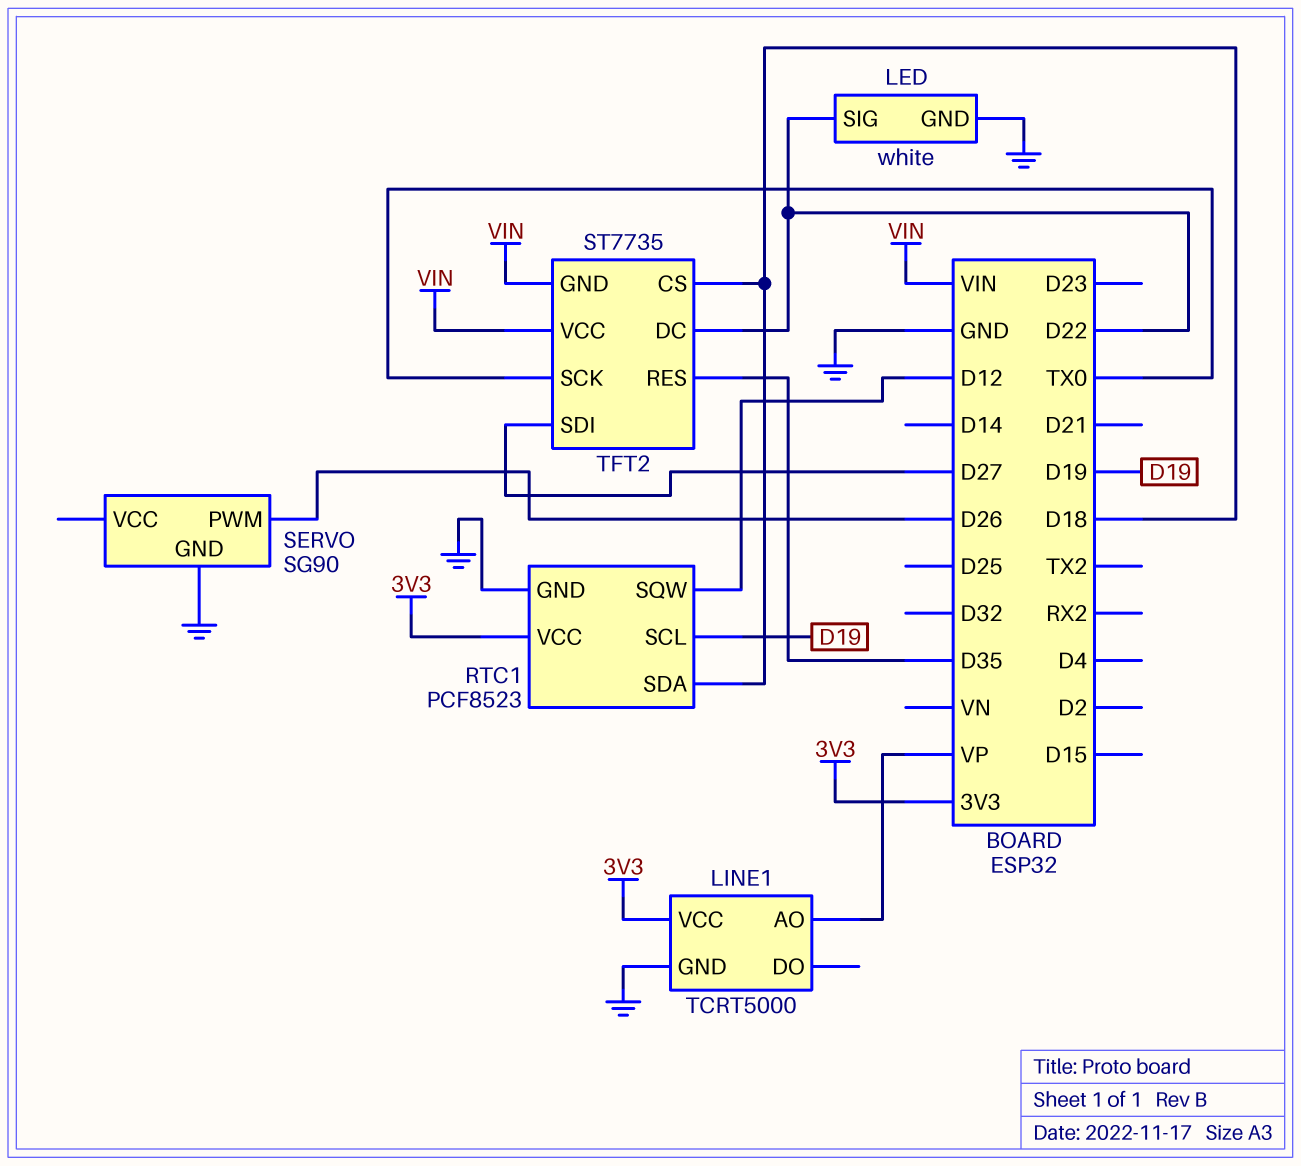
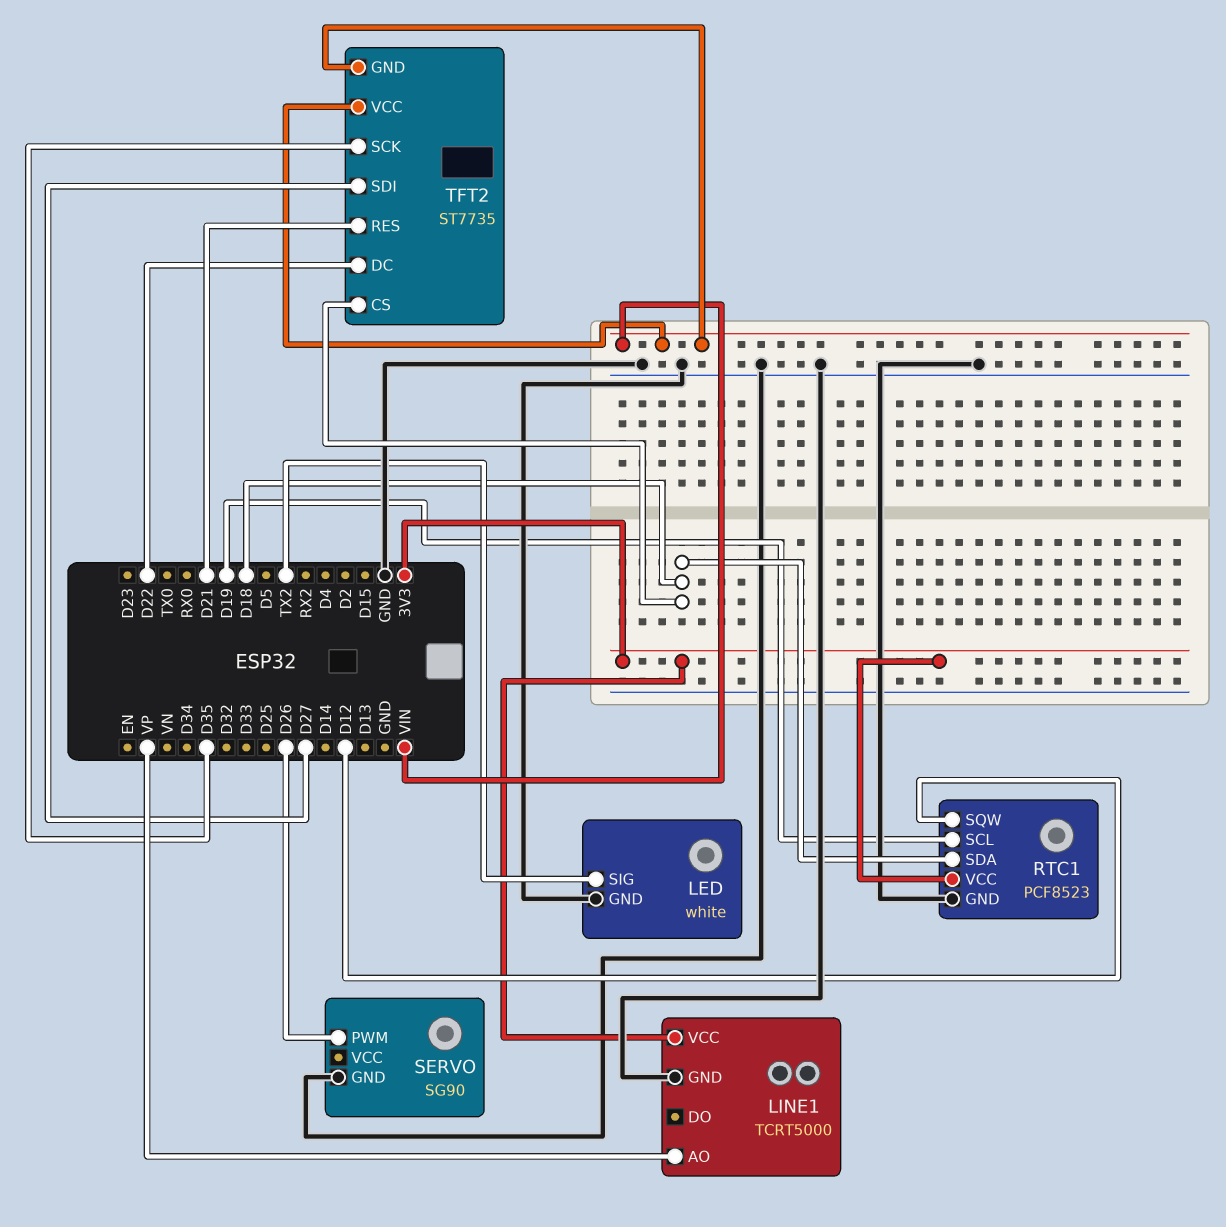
LED pin SIG: D22 -> TX2
TFT2 pin RES: D35 -> D21
TFT2 pin SCK: TX0 -> D35

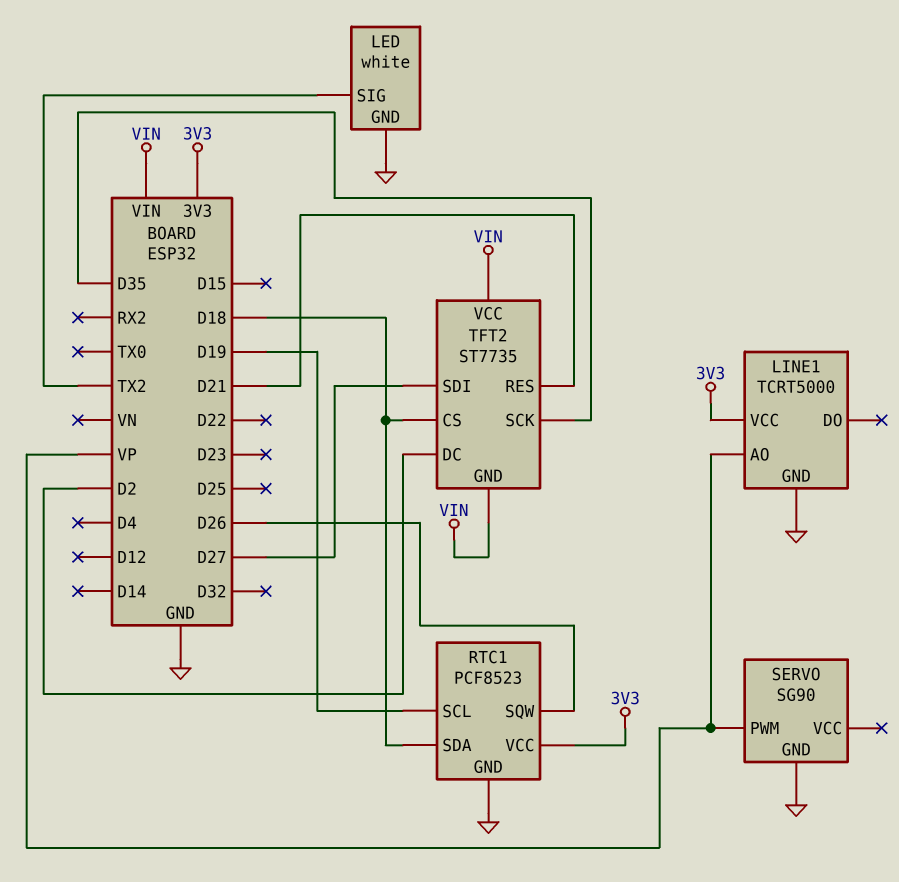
RTC1 pin SQW: D12 -> D26
SERVO pin PWM: D26 -> VP
TFT2 pin DC: D22 -> D2

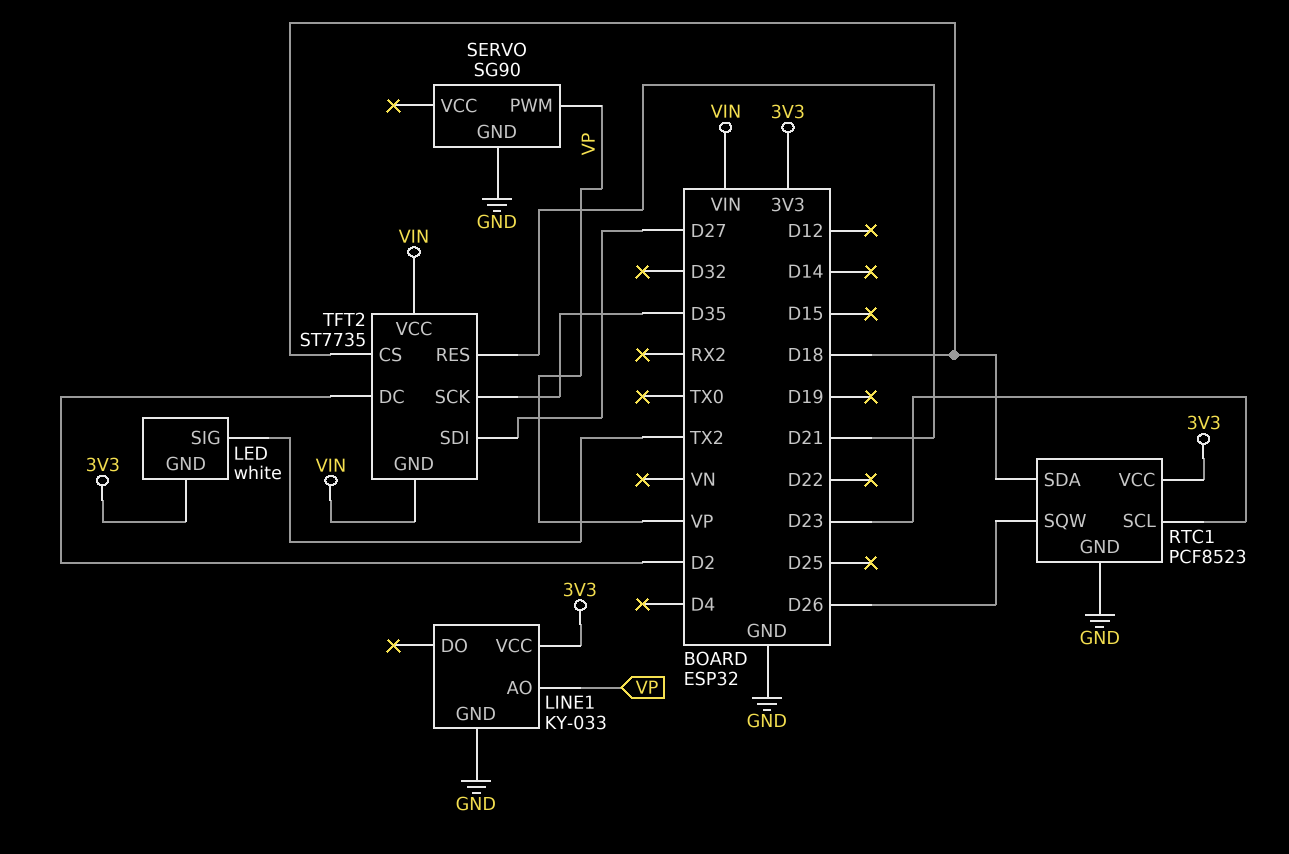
LED pin GND: GND -> 3V3
LINE1: TCRT5000 -> KY-033
RTC1 pin SCL: D19 -> D23

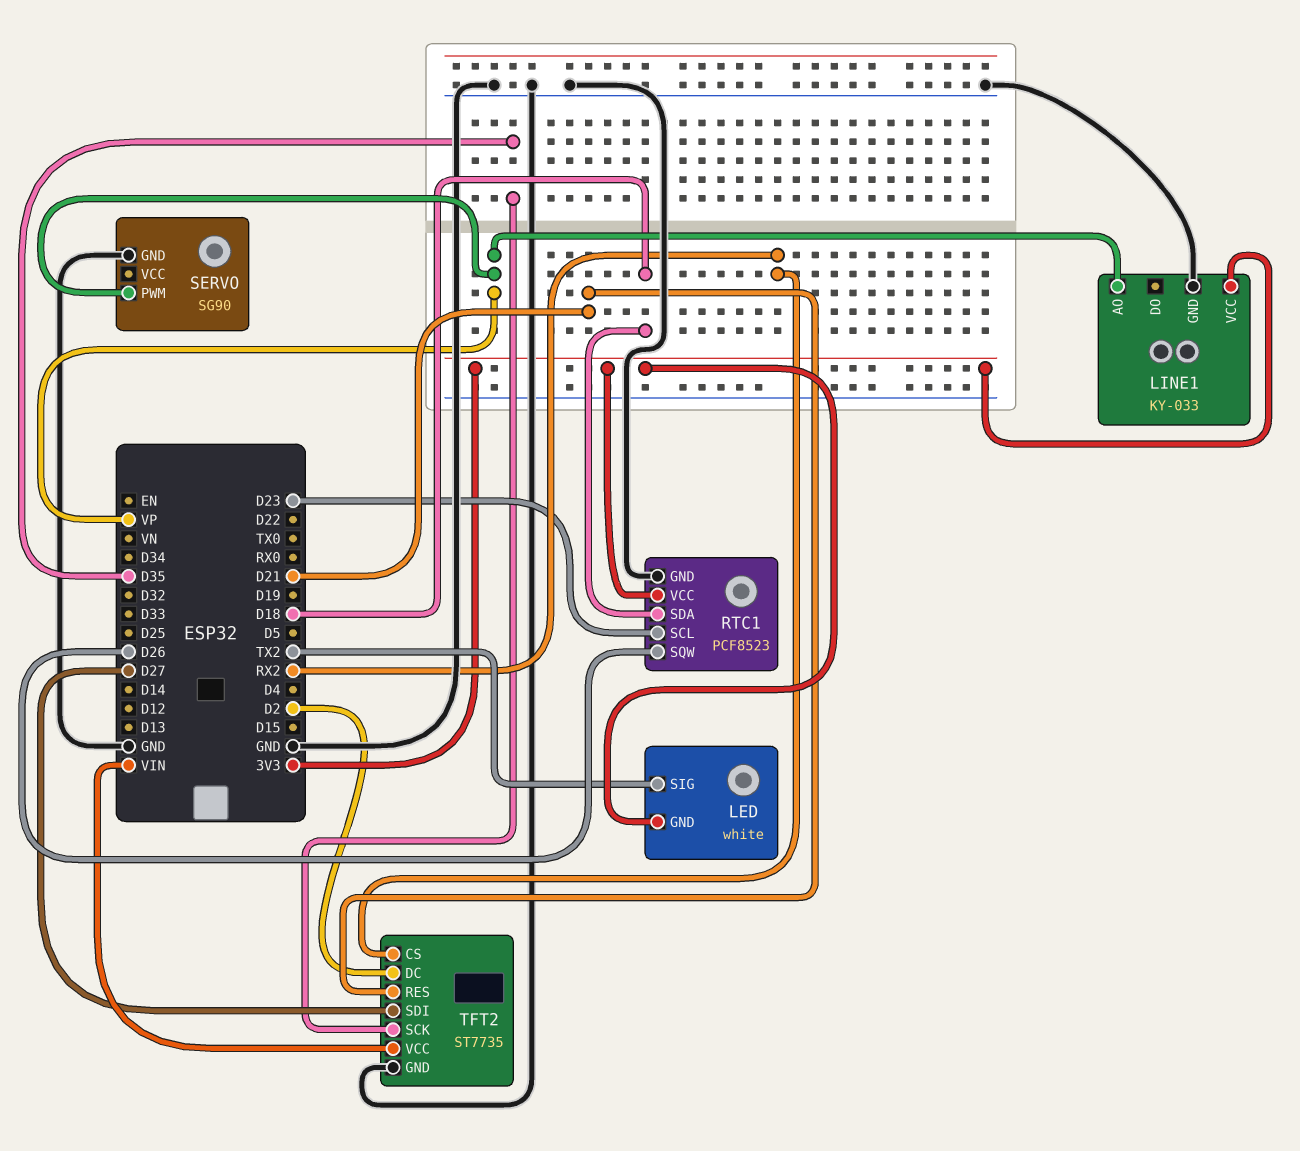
TFT2 pin CS: D18 -> RX2
TFT2 pin GND: VIN -> GND

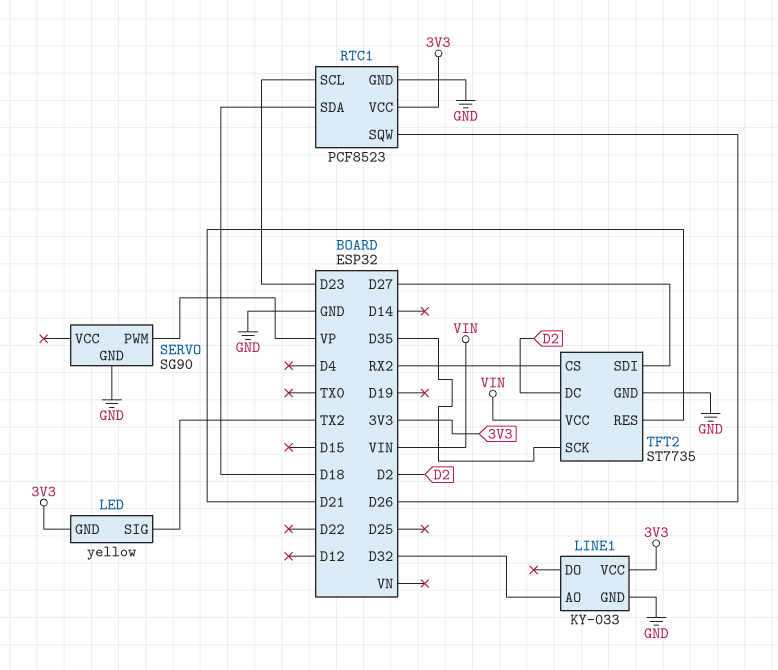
LED: white -> yellow
LINE1 pin AO: VP -> D32

